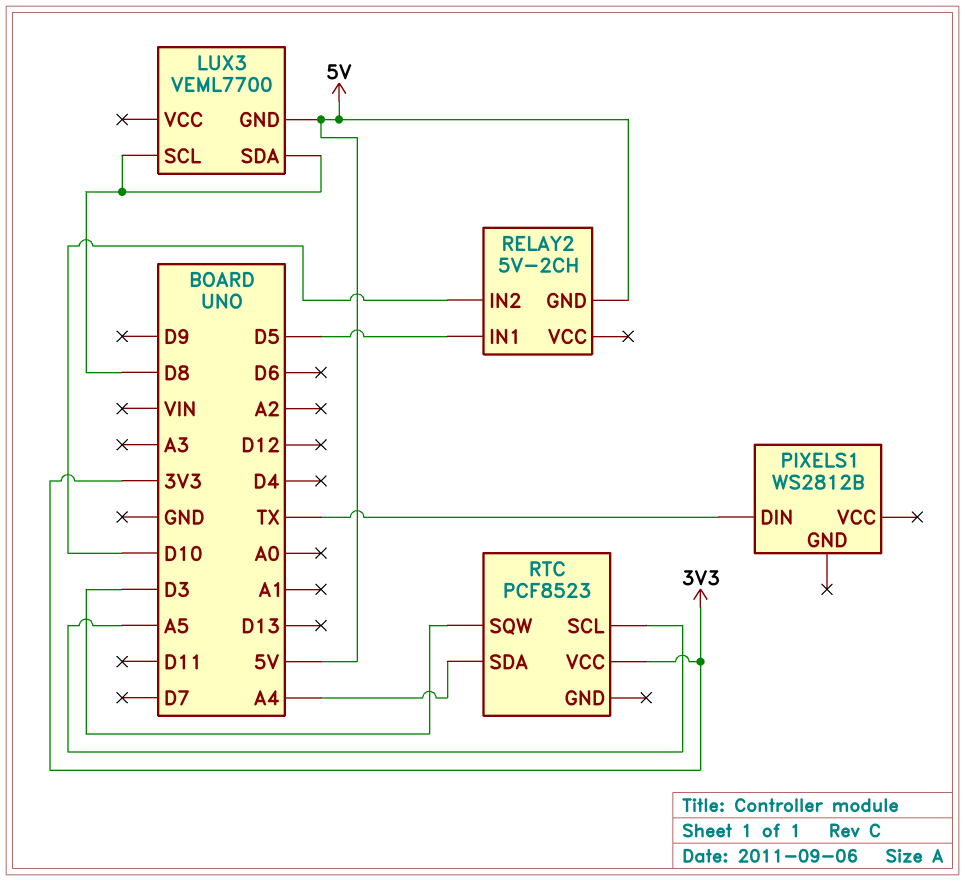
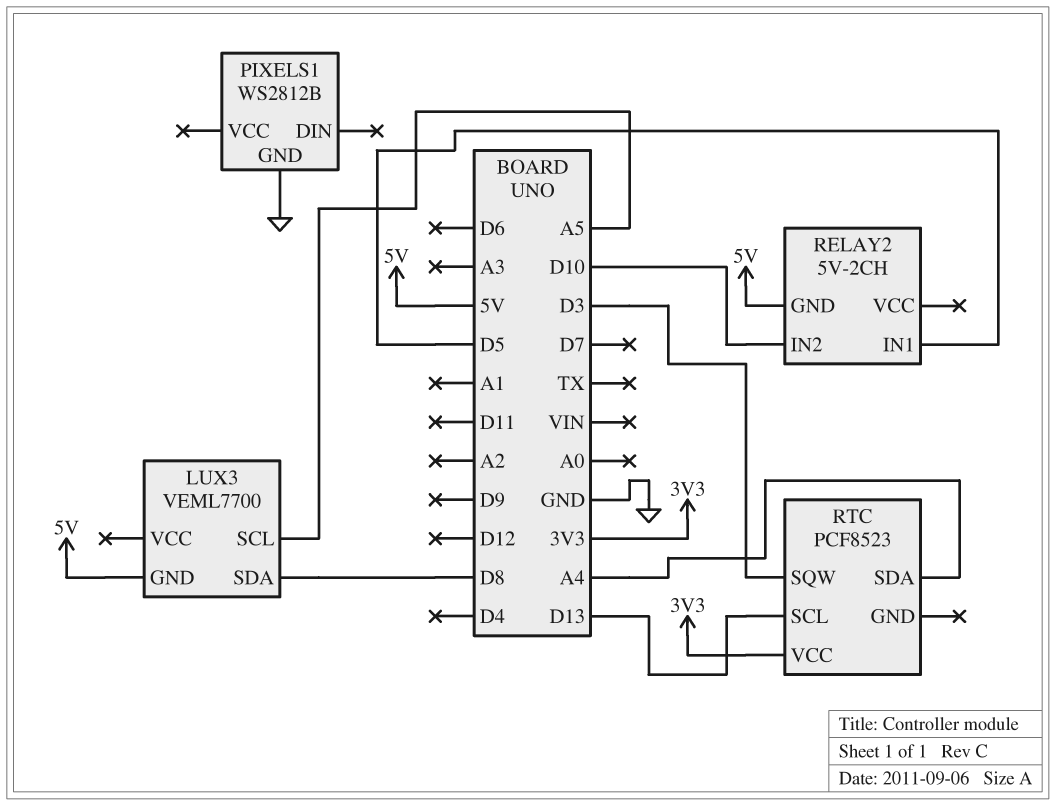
LUX3 pin SCL: D8 -> A5
PIXELS1 pin DIN: TX -> none
PIXELS1 pin GND: none -> GND
RTC pin SCL: A5 -> D13

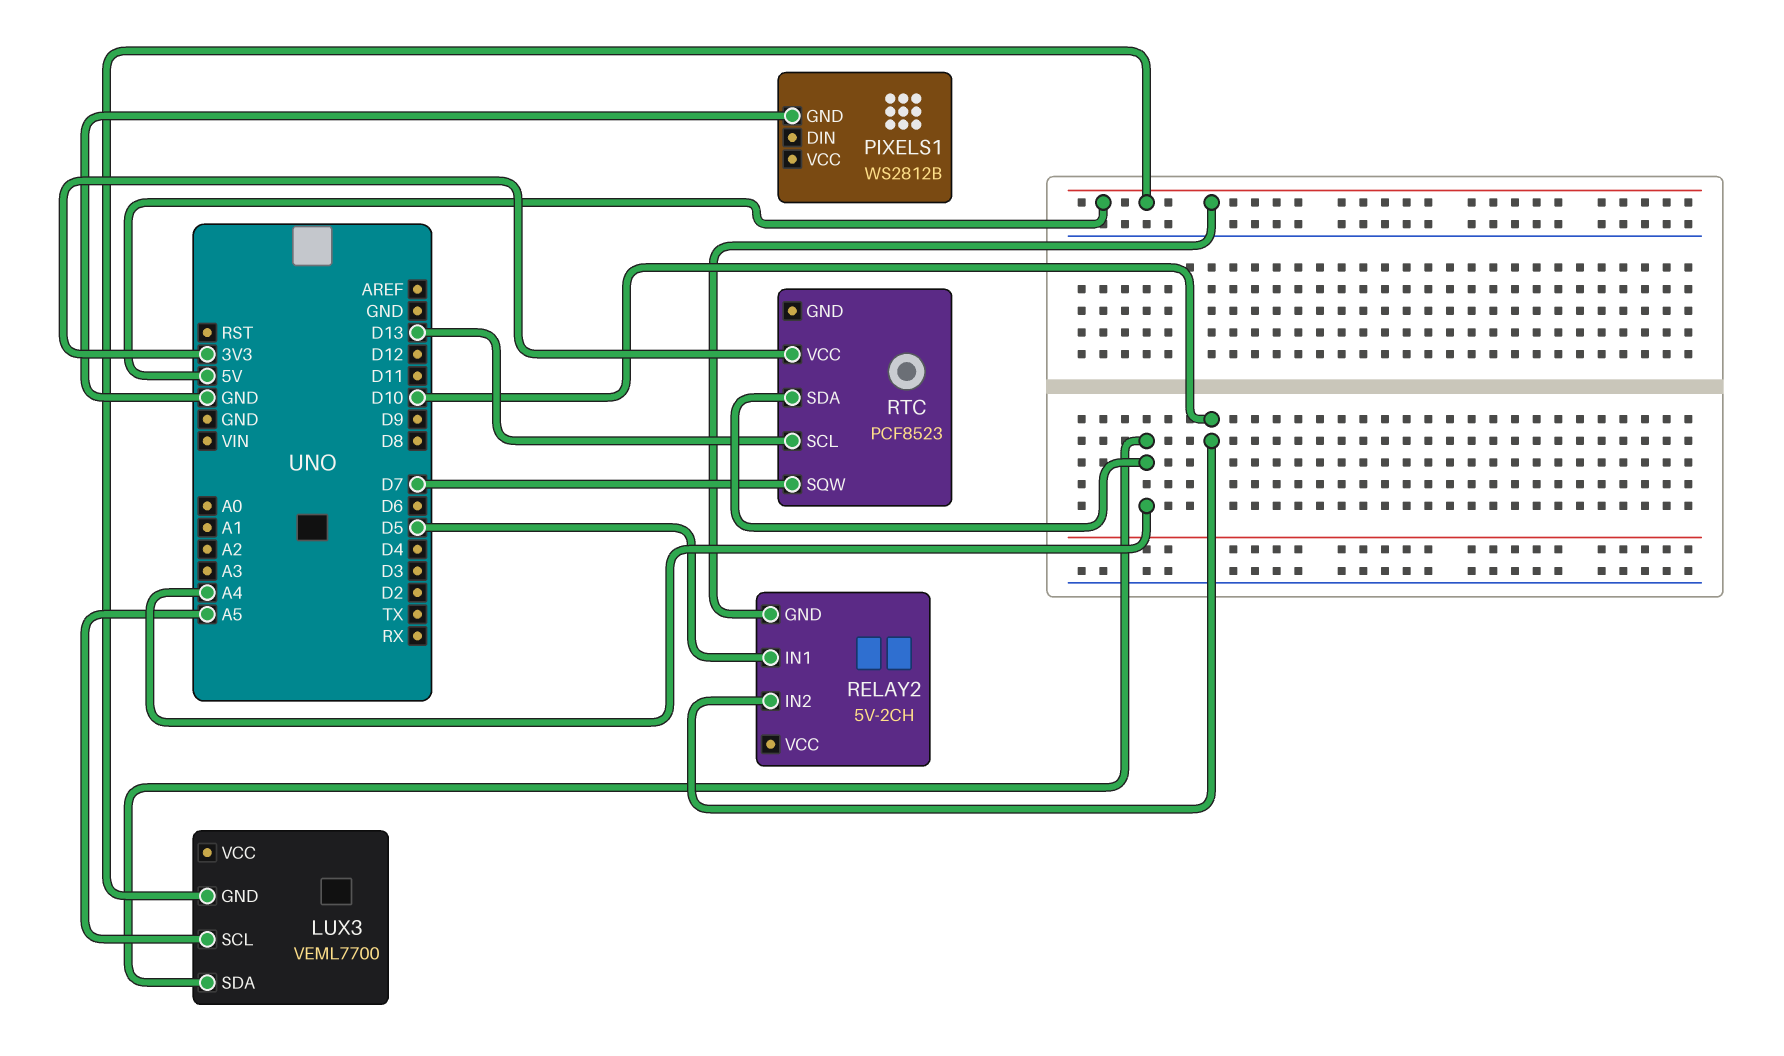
LUX3 pin SDA: D8 -> A4
RTC pin SQW: D3 -> D7

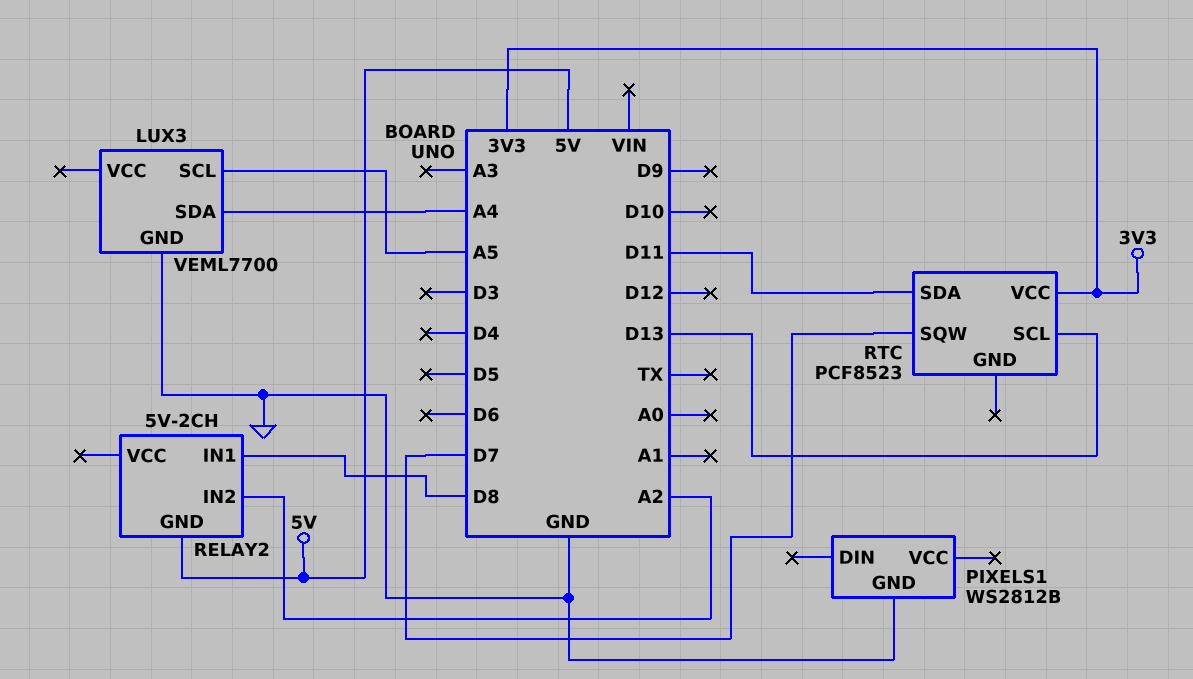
LUX3 pin GND: 5V -> GND
RELAY2 pin IN1: D5 -> D8
RELAY2 pin IN2: D10 -> A2
RTC pin SDA: A4 -> D11

